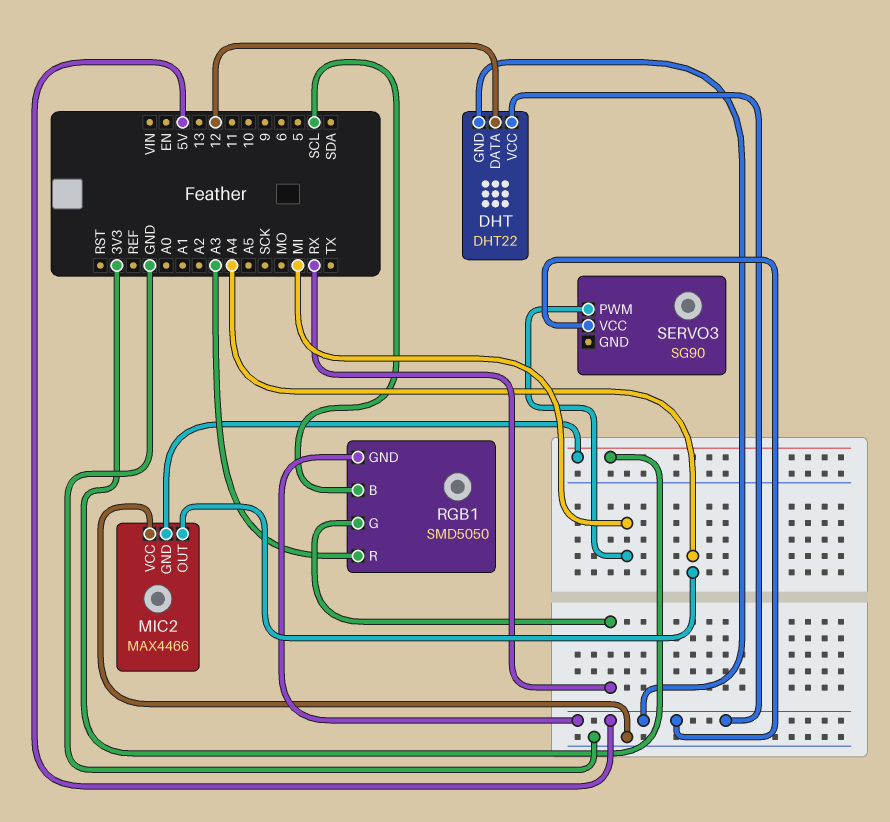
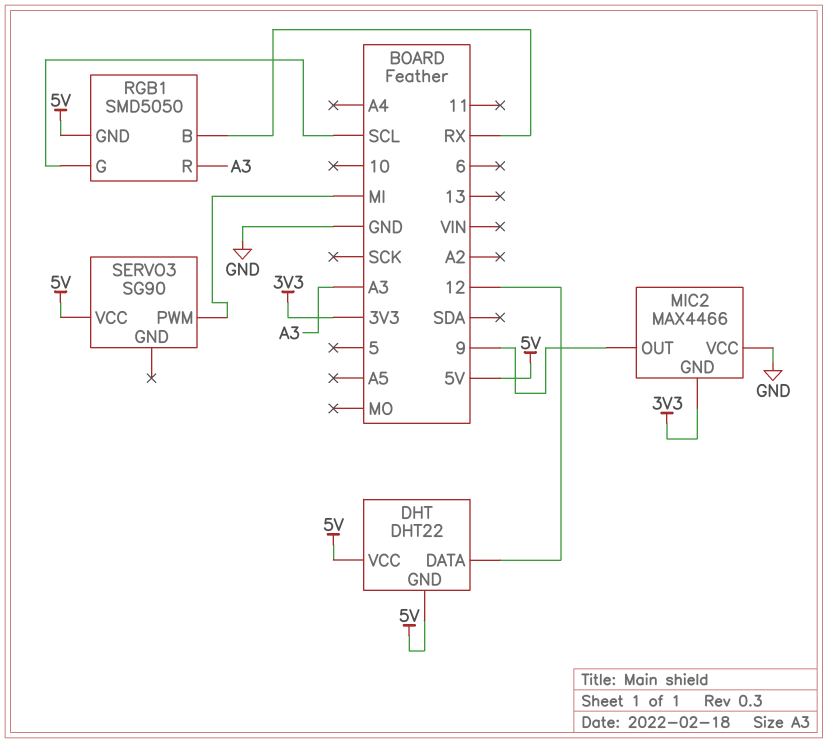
MIC2 pin OUT: A4 -> 9
RGB1 pin B: SCL -> RX
RGB1 pin G: RX -> SCL

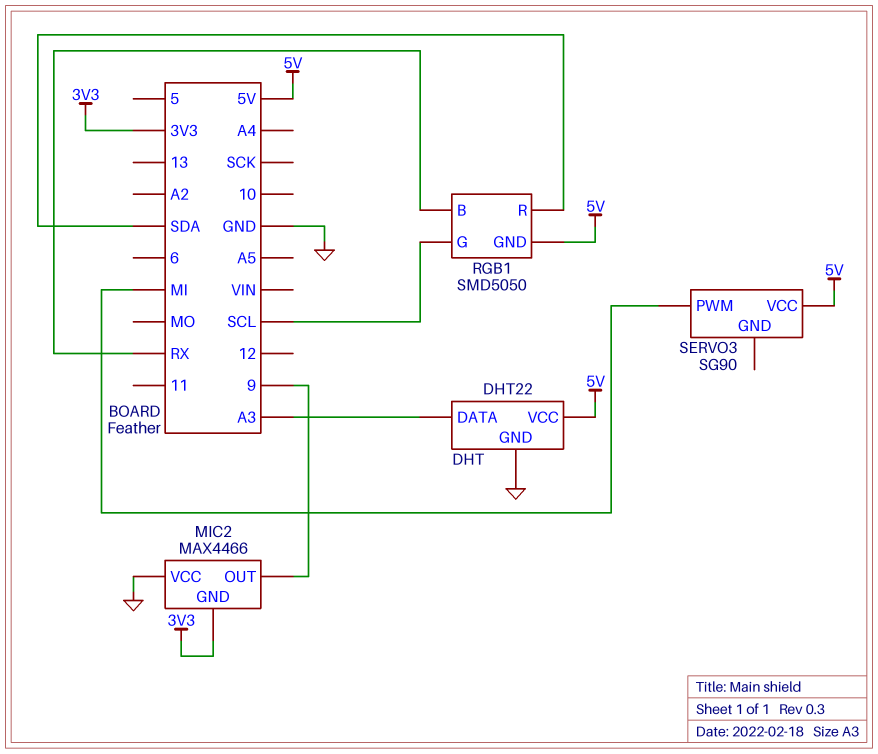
DHT pin DATA: 12 -> A3
DHT pin GND: 5V -> GND
RGB1 pin R: A3 -> SDA

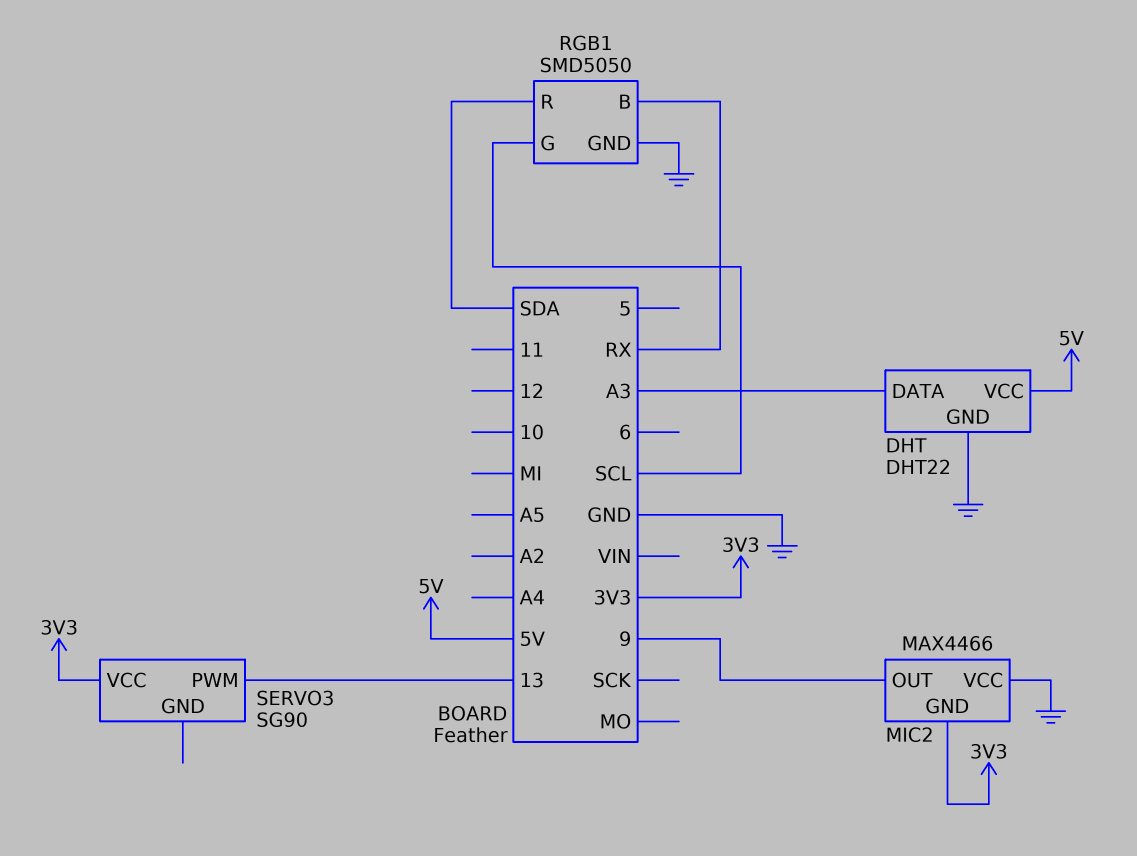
RGB1 pin GND: 5V -> GND
SERVO3 pin PWM: MI -> 13
SERVO3 pin VCC: 5V -> 3V3

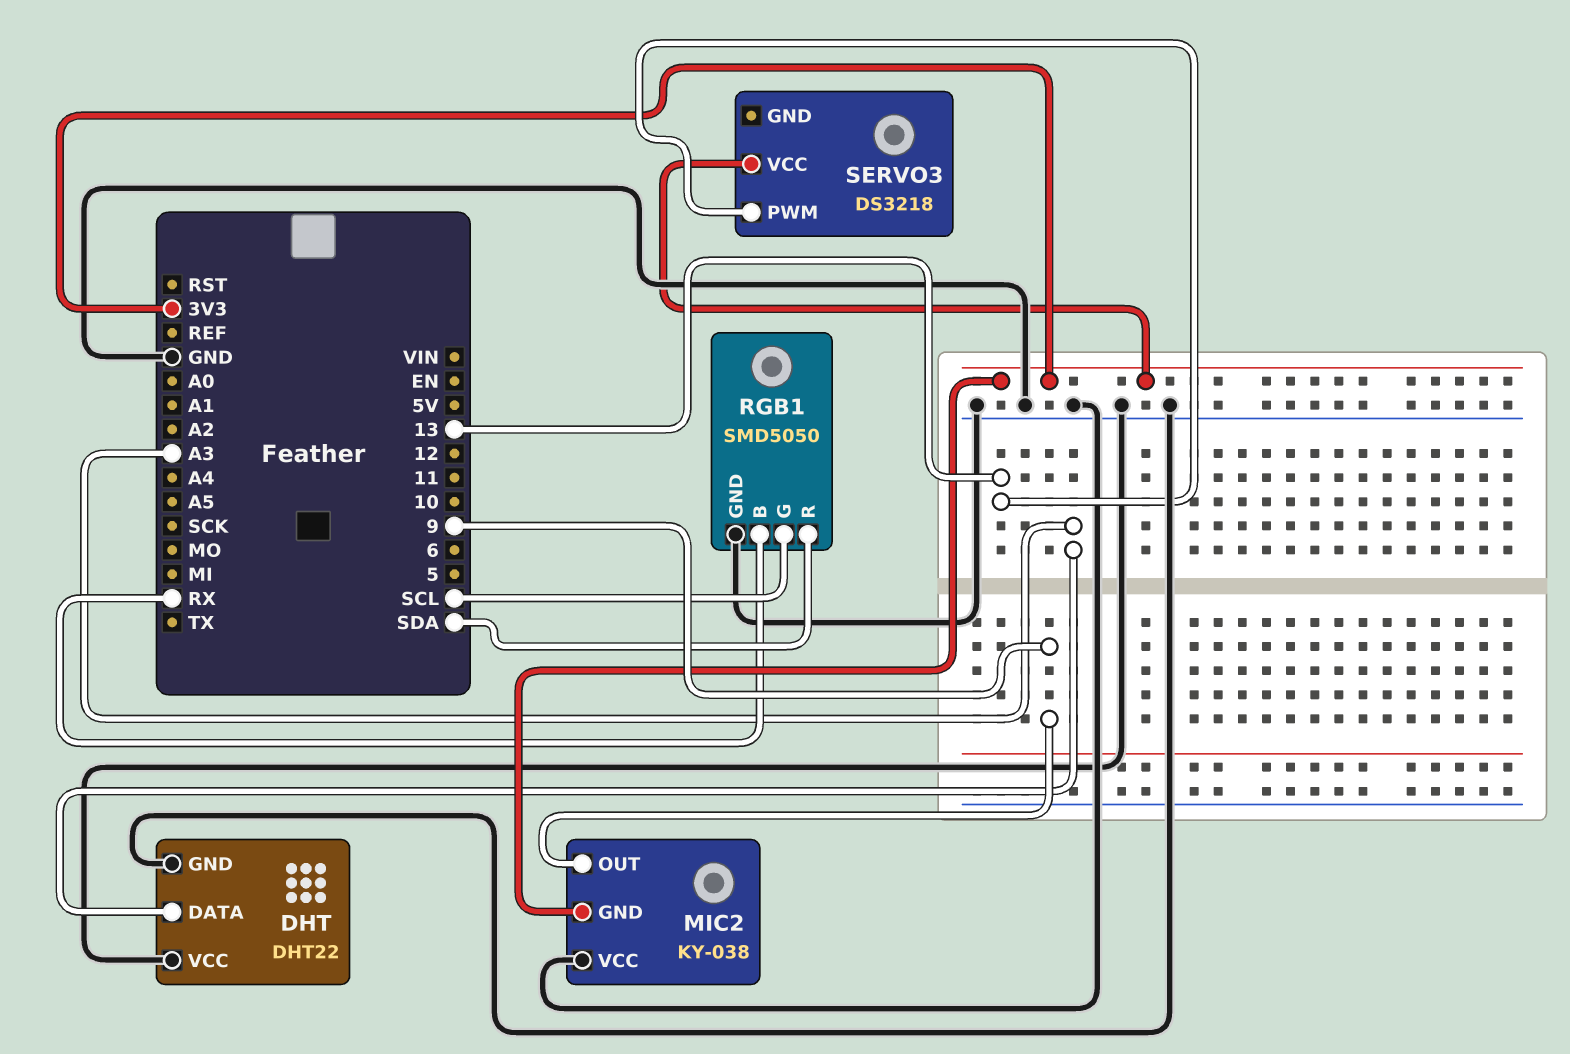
DHT pin VCC: 5V -> GND
MIC2: MAX4466 -> KY-038
SERVO3: SG90 -> DS3218

